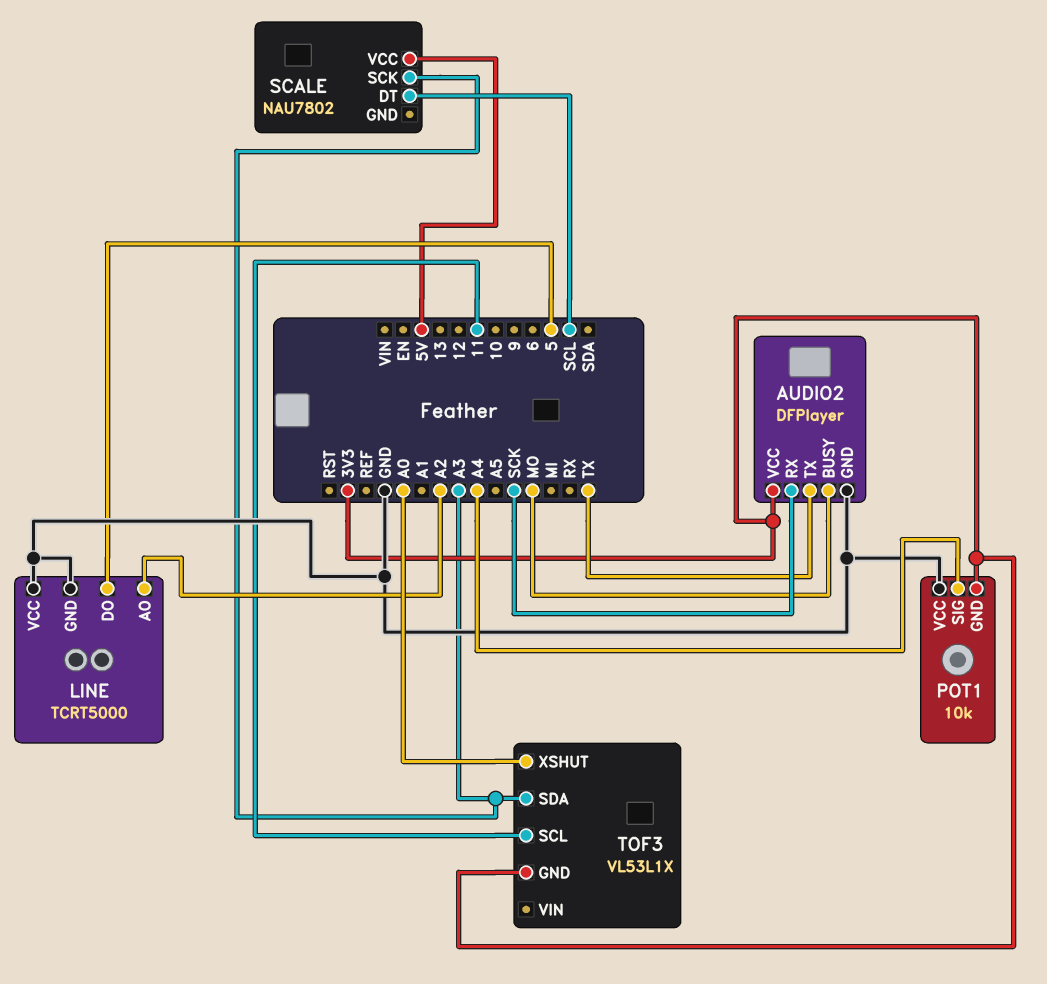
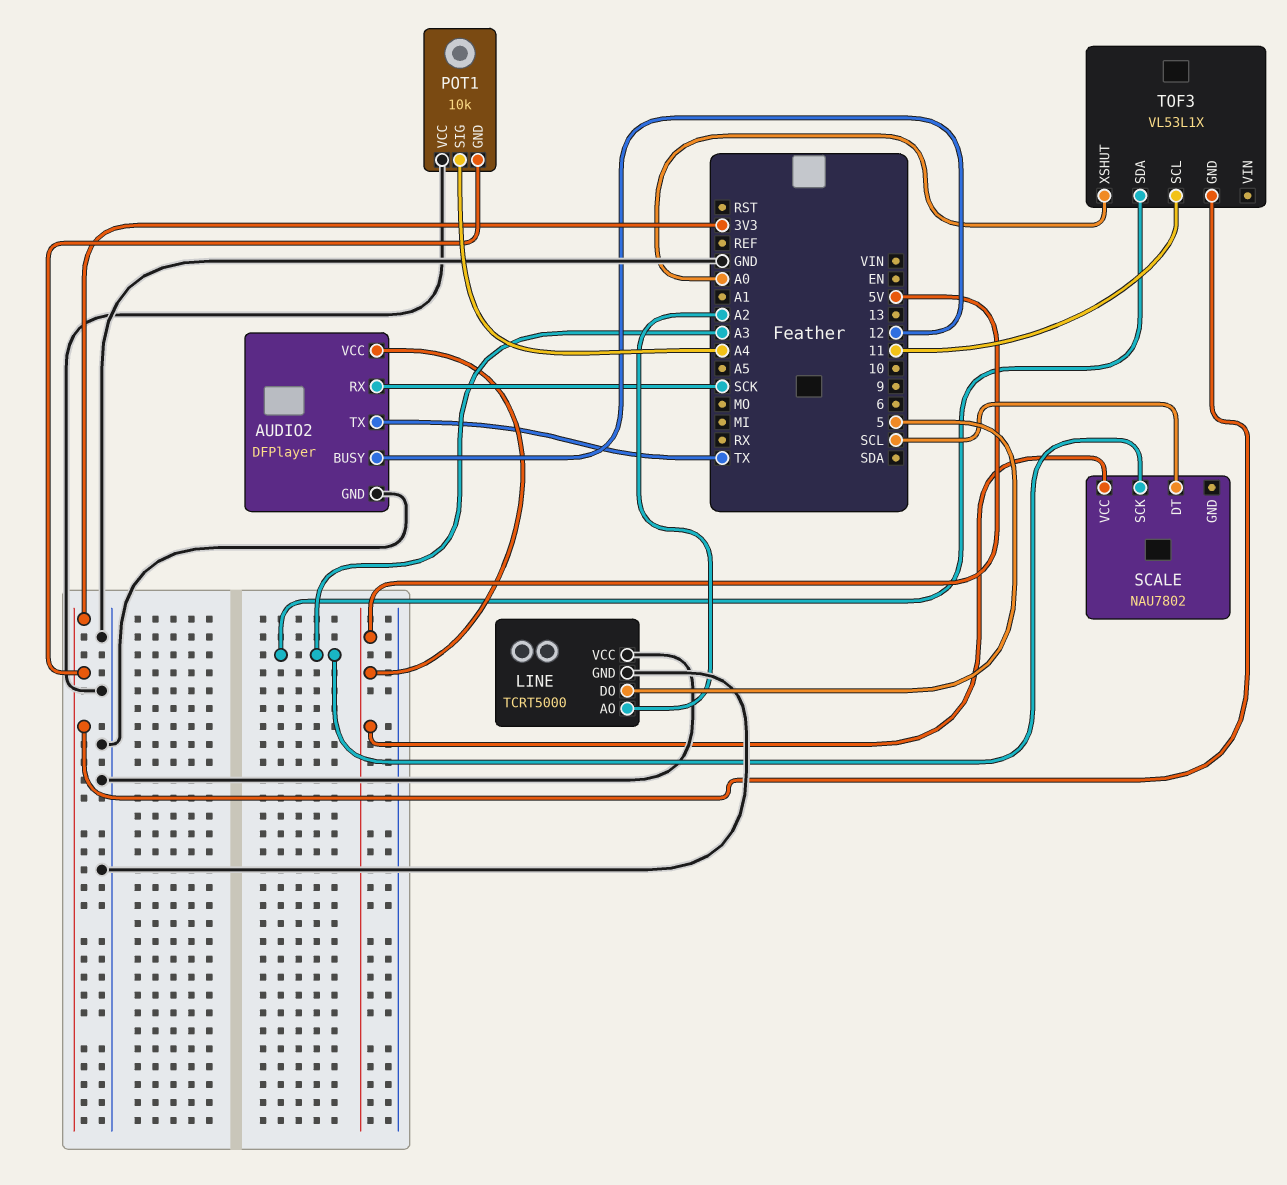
AUDIO2 pin BUSY: MO -> 12
AUDIO2 pin VCC: 3V3 -> 5V

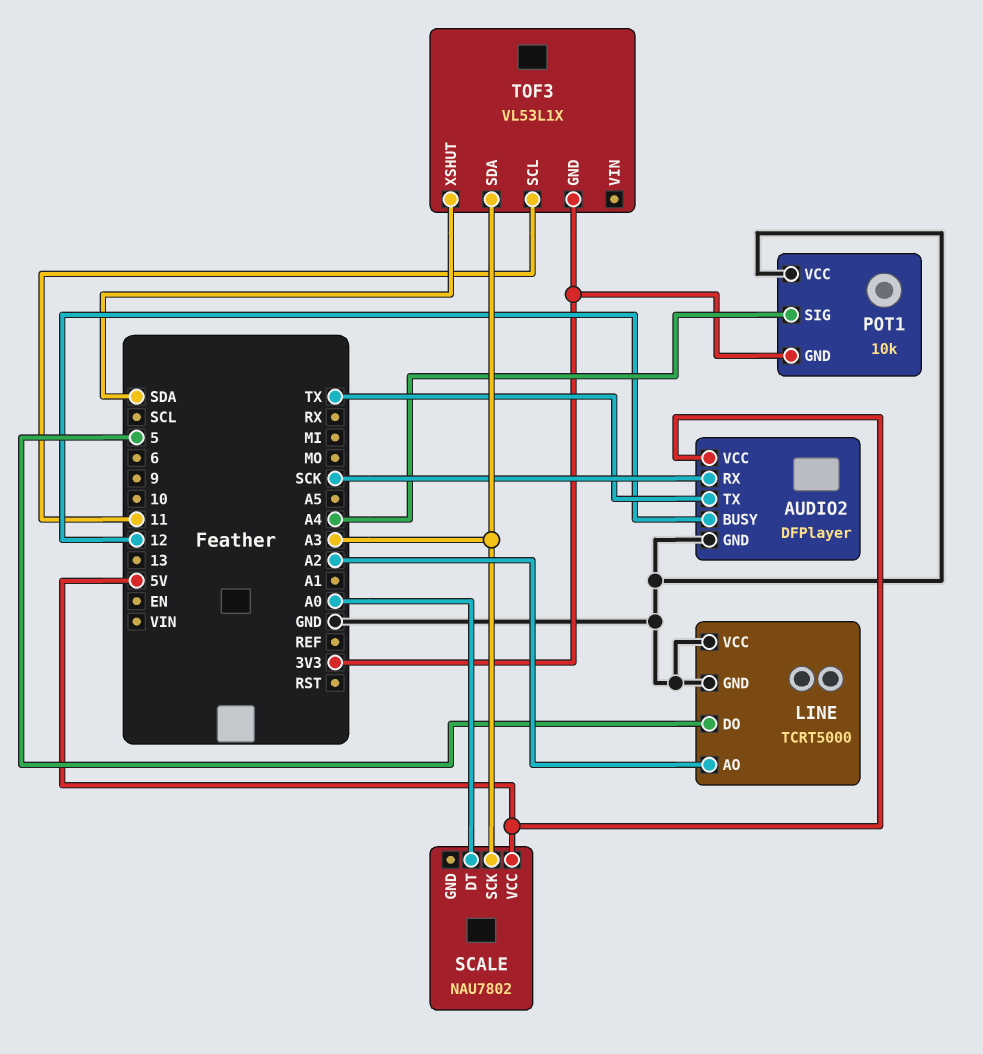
SCALE pin DT: SCL -> A0
TOF3 pin XSHUT: A0 -> SDA

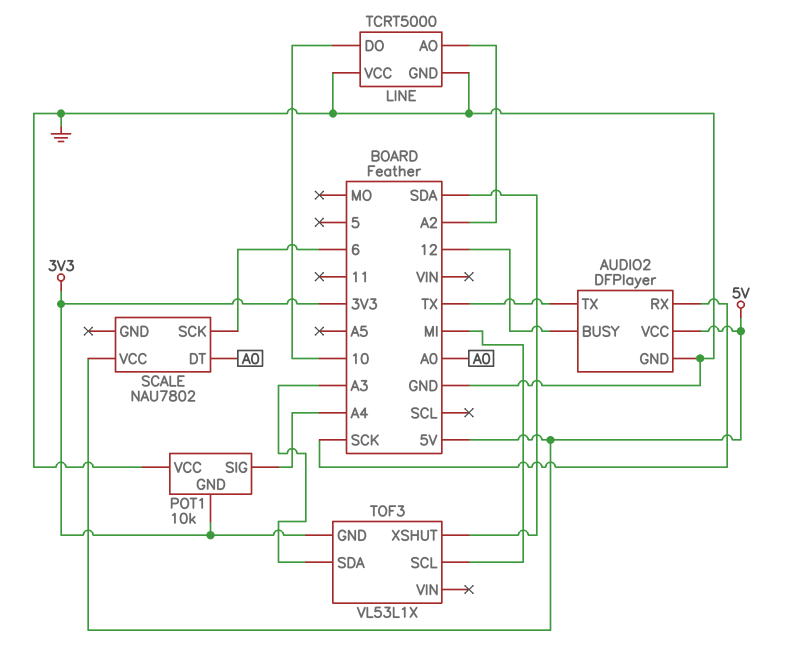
LINE pin DO: 5 -> 10
SCALE pin SCK: A3 -> 6
TOF3 pin SCL: 11 -> MI

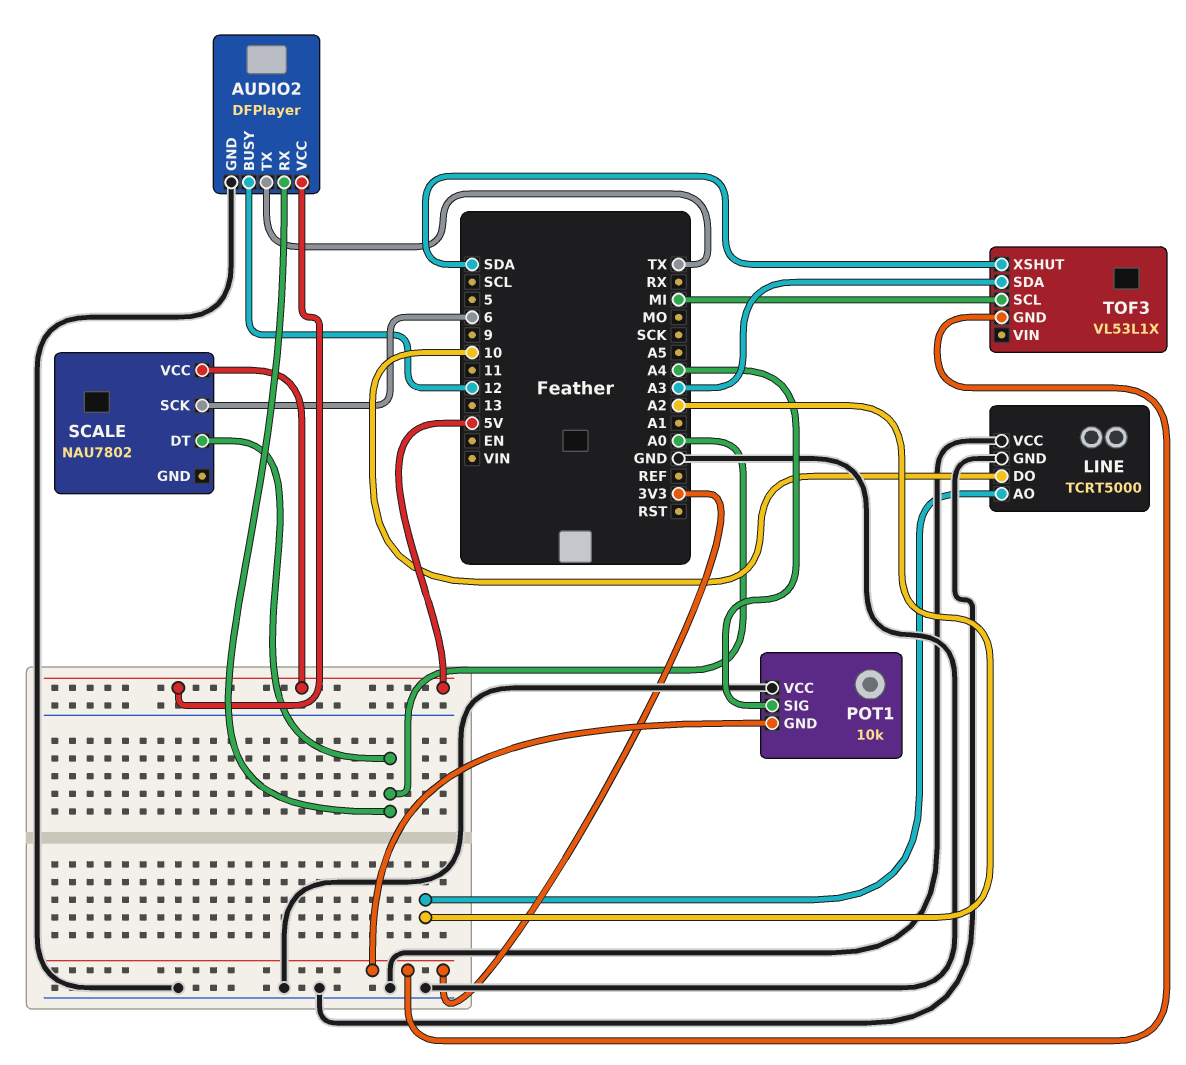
AUDIO2 pin RX: SCK -> A0

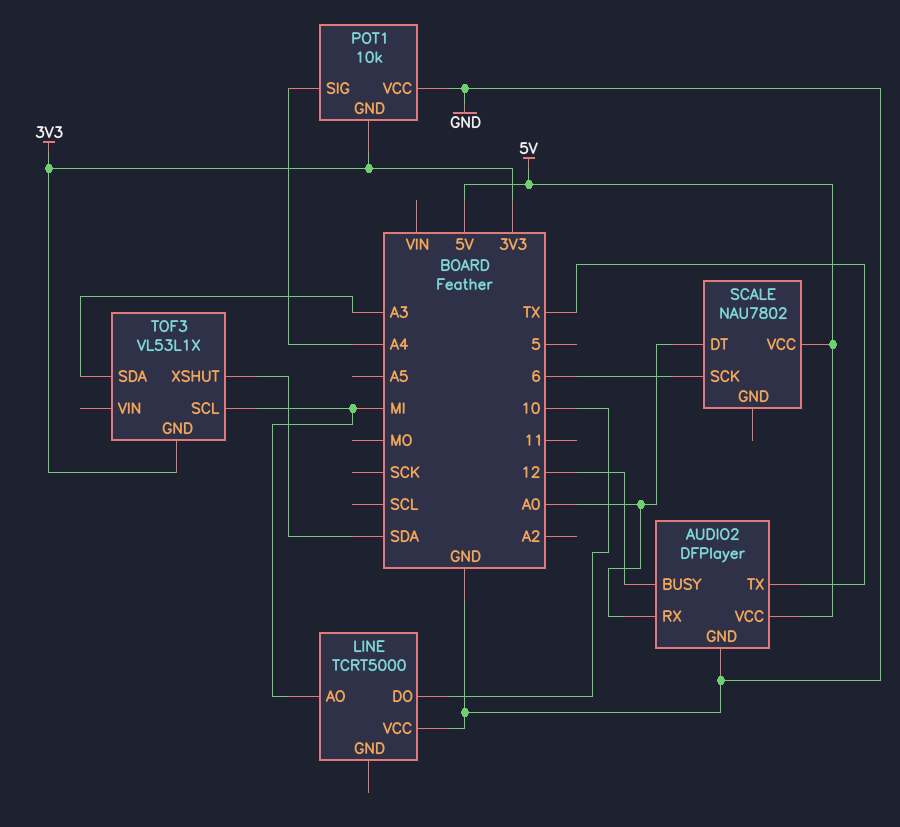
LINE pin AO: A2 -> MI
LINE pin GND: GND -> none

